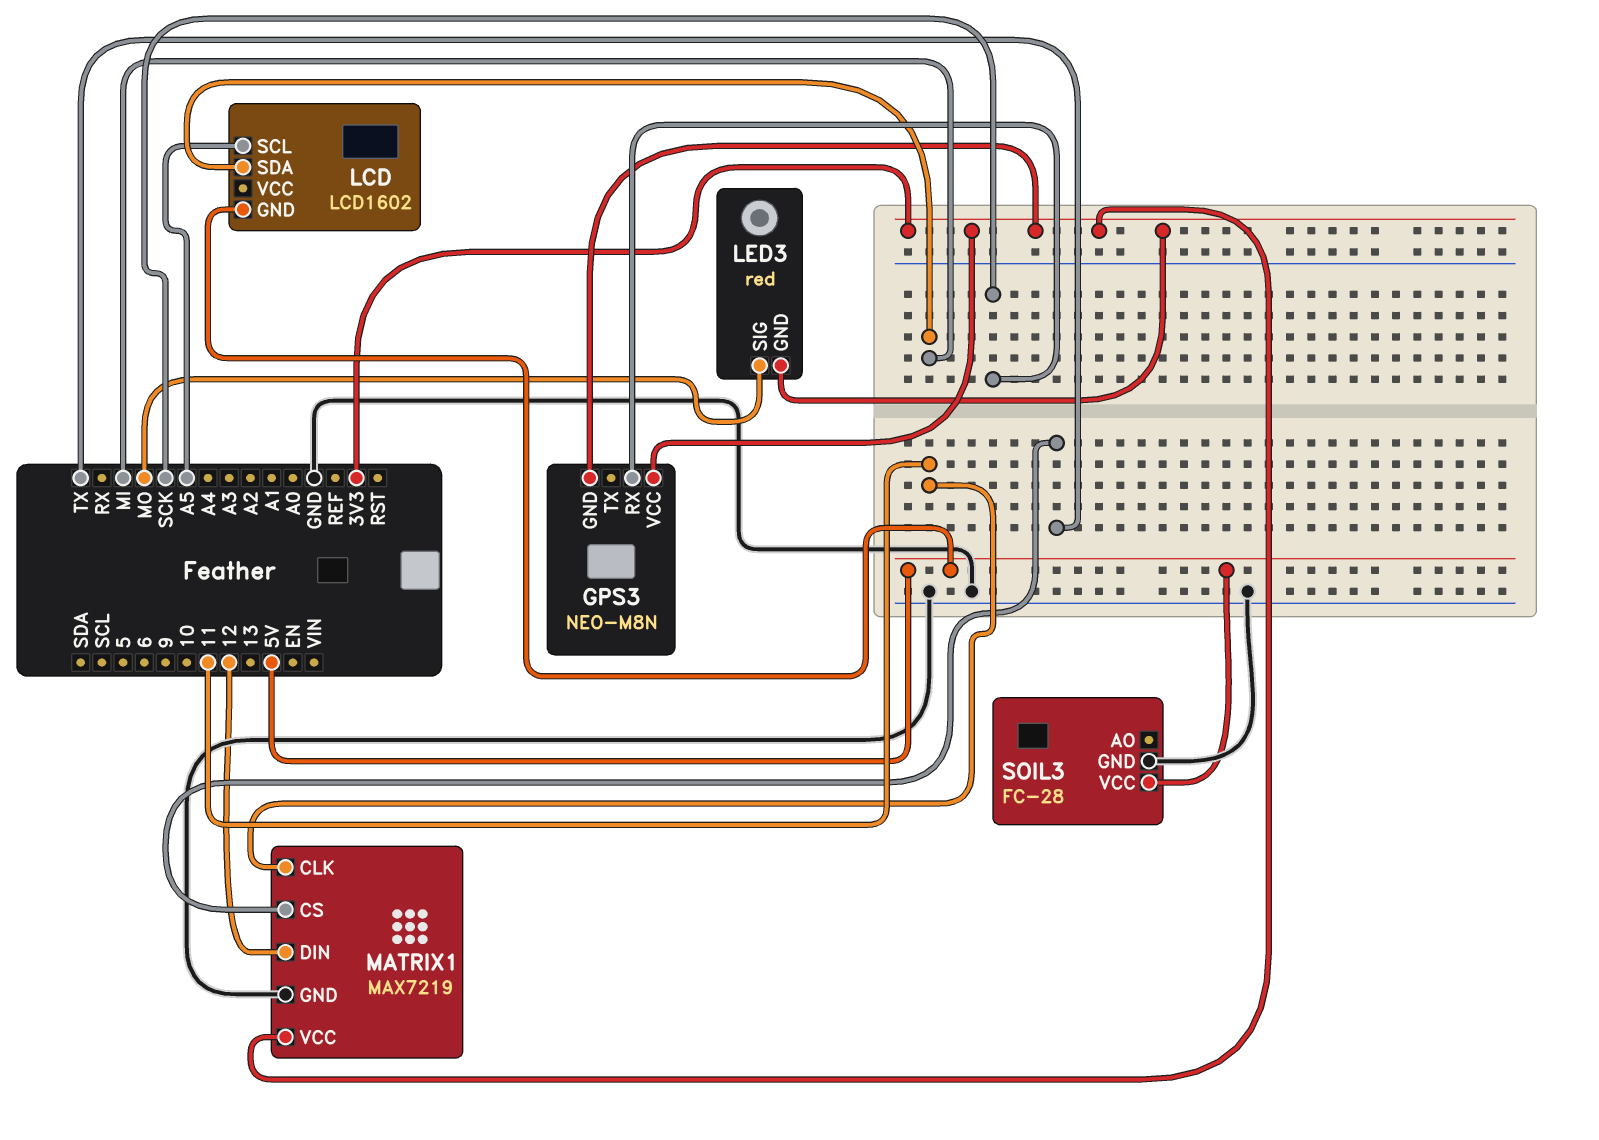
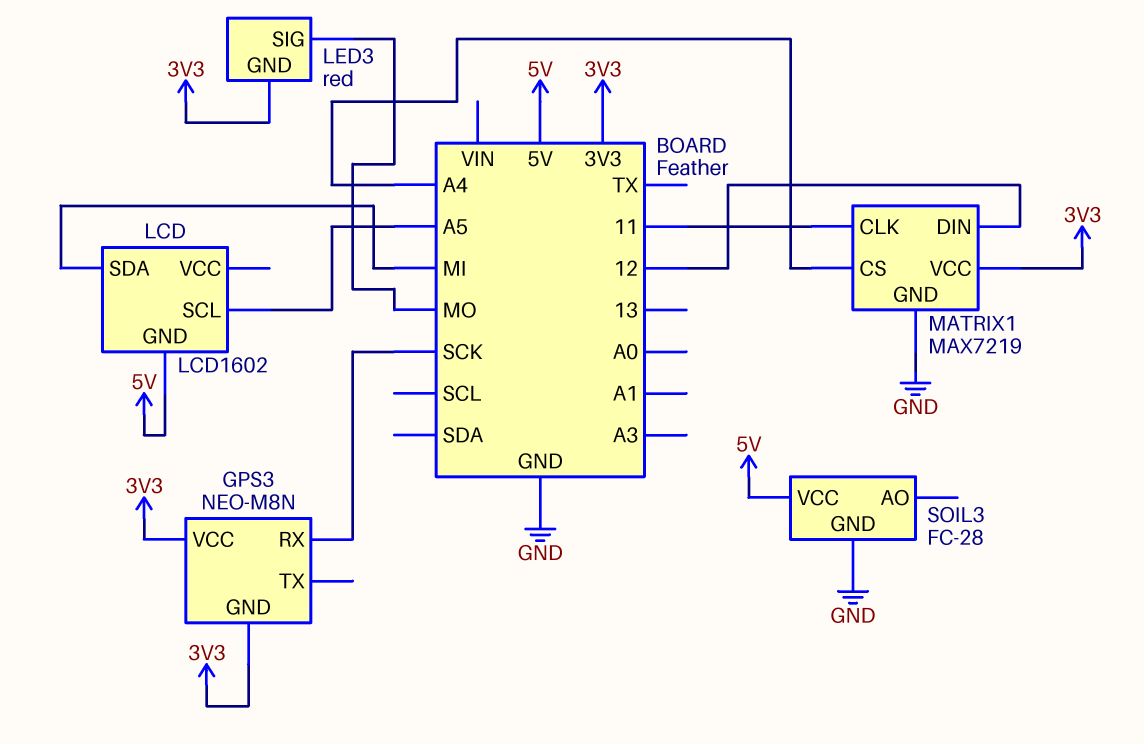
MATRIX1 pin CS: TX -> A4

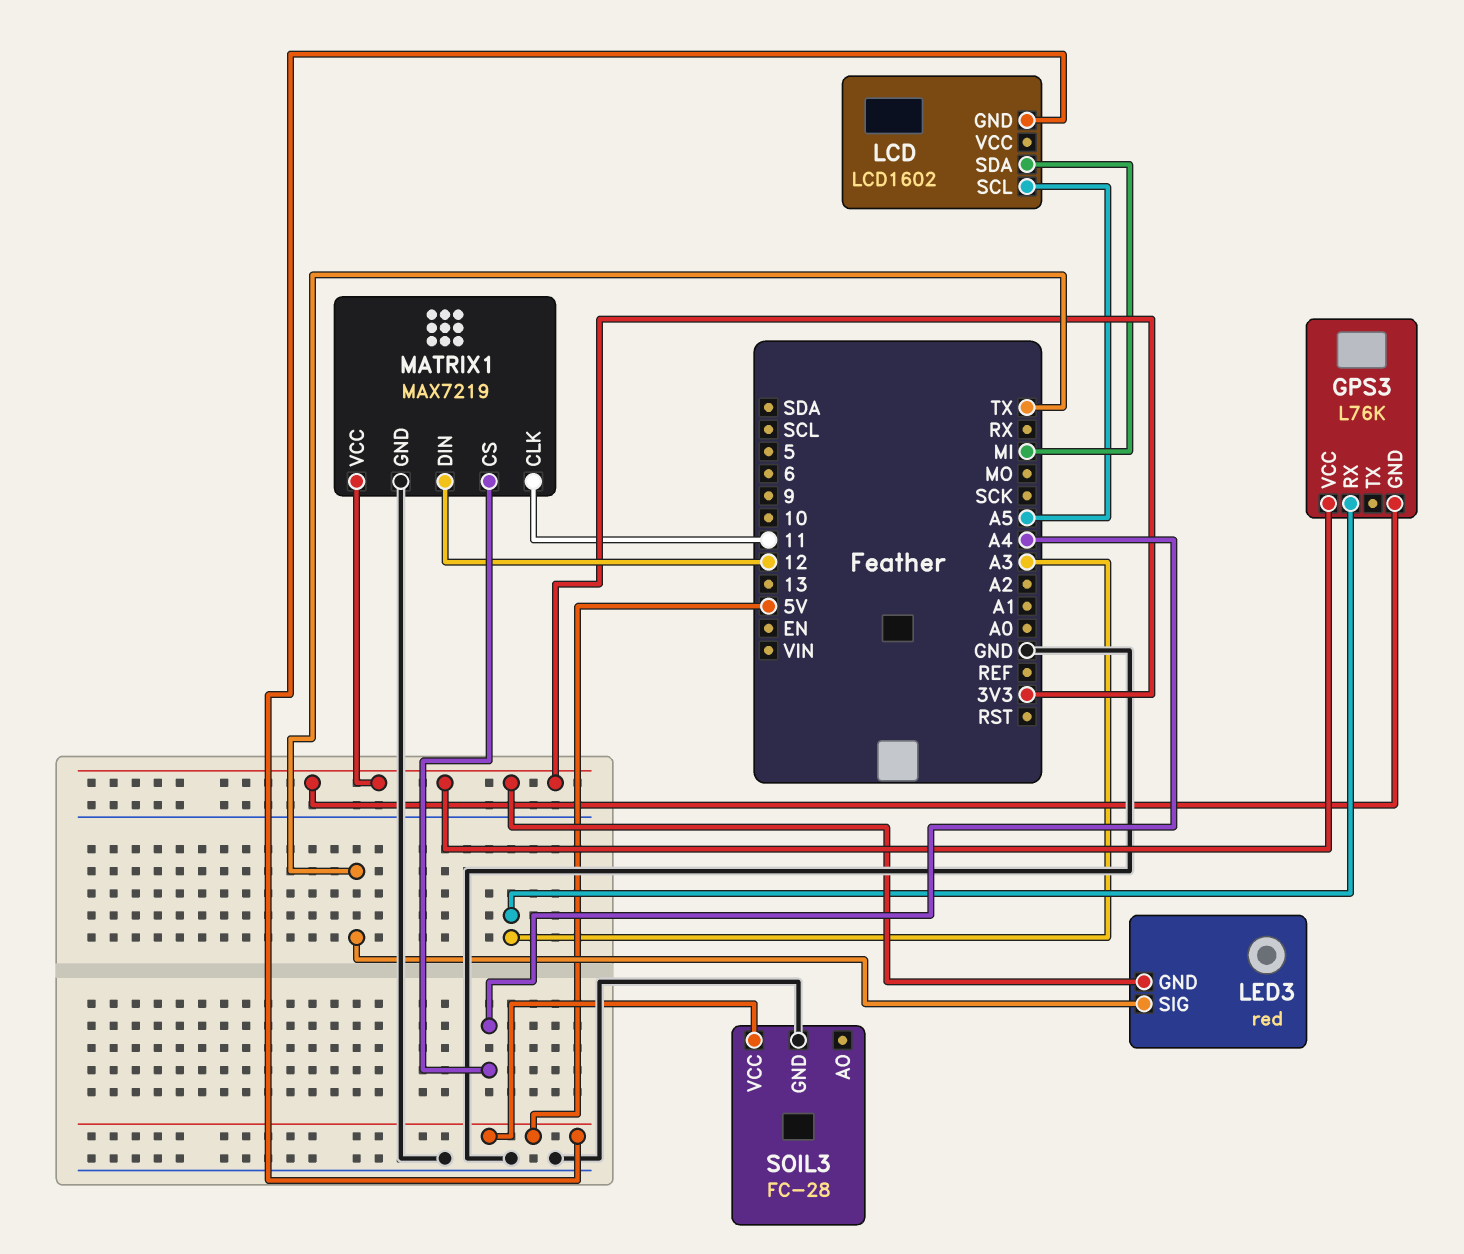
GPS3: NEO-M8N -> L76K
GPS3 pin RX: SCK -> A3
LED3 pin SIG: MO -> TX

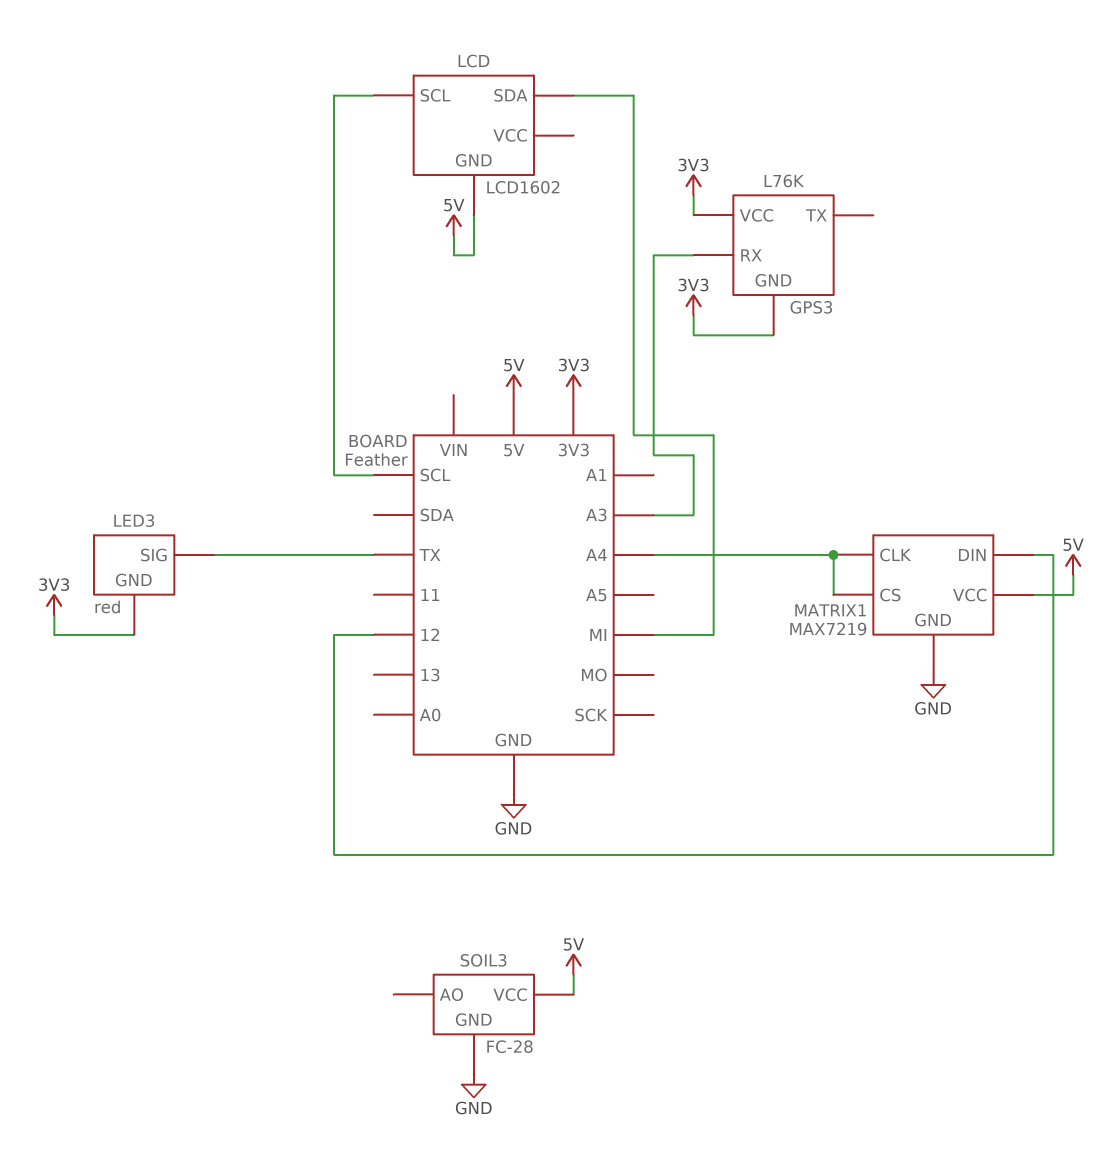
LCD pin SCL: A5 -> SCL
MATRIX1 pin CLK: 11 -> A4
MATRIX1 pin VCC: 3V3 -> 5V

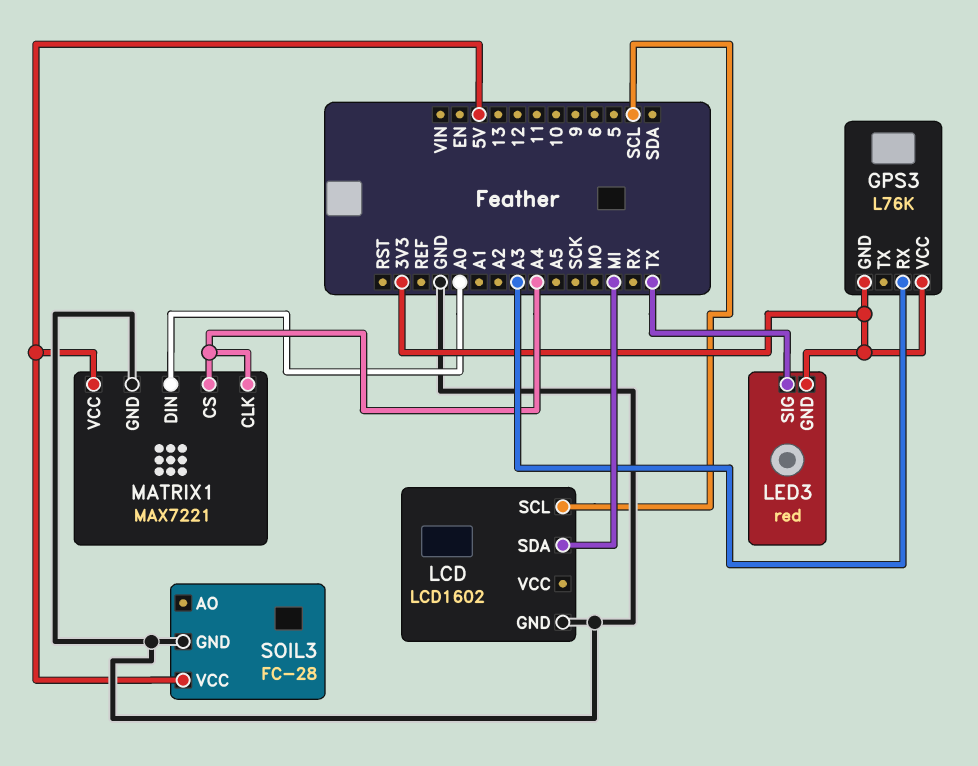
LCD pin GND: 5V -> GND
MATRIX1: MAX7219 -> MAX7221
MATRIX1 pin DIN: 12 -> A0

